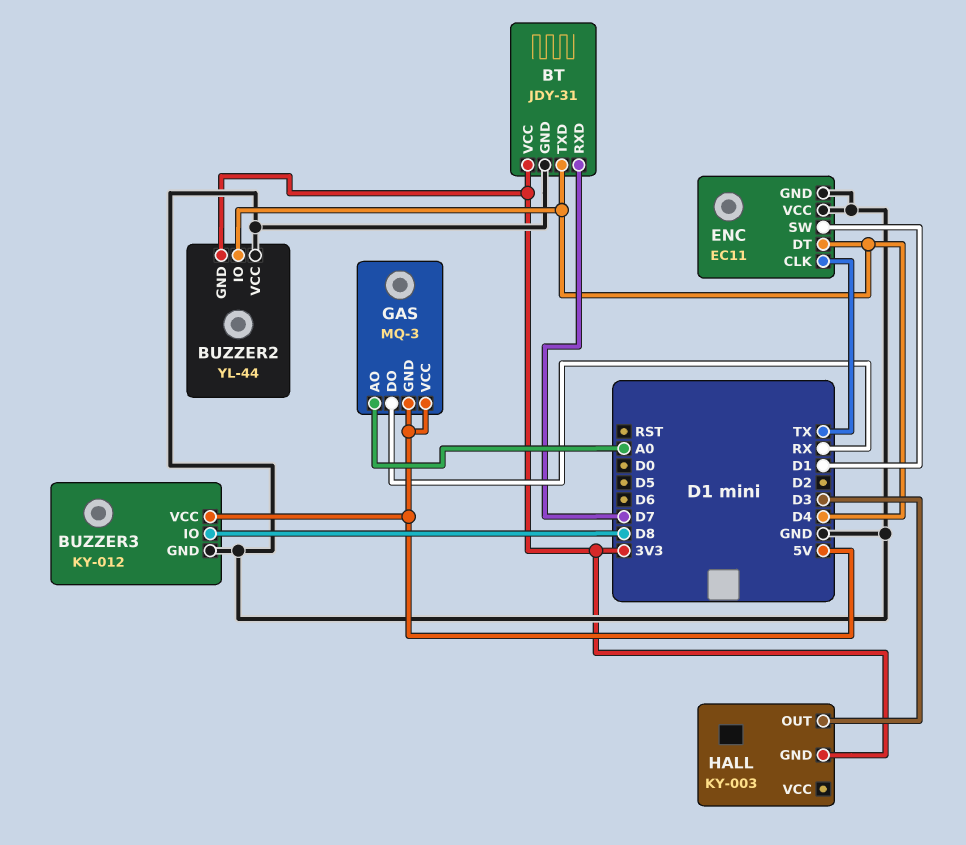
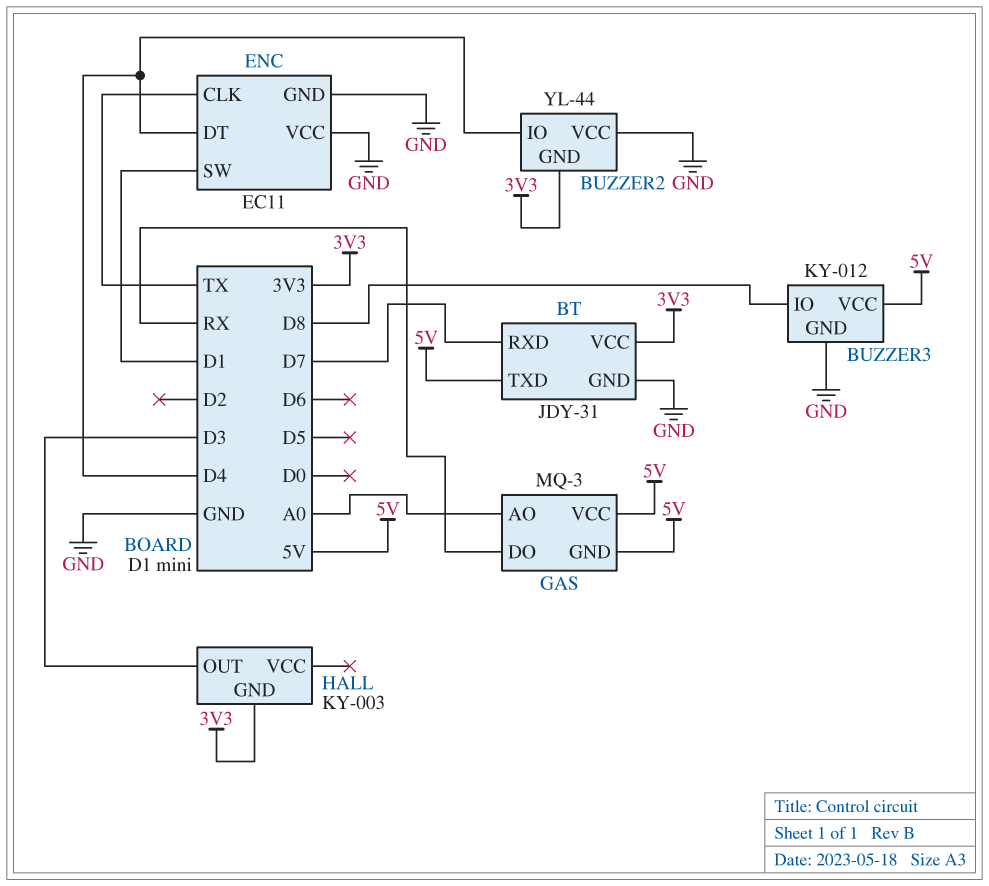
BT pin TXD: D4 -> 5V

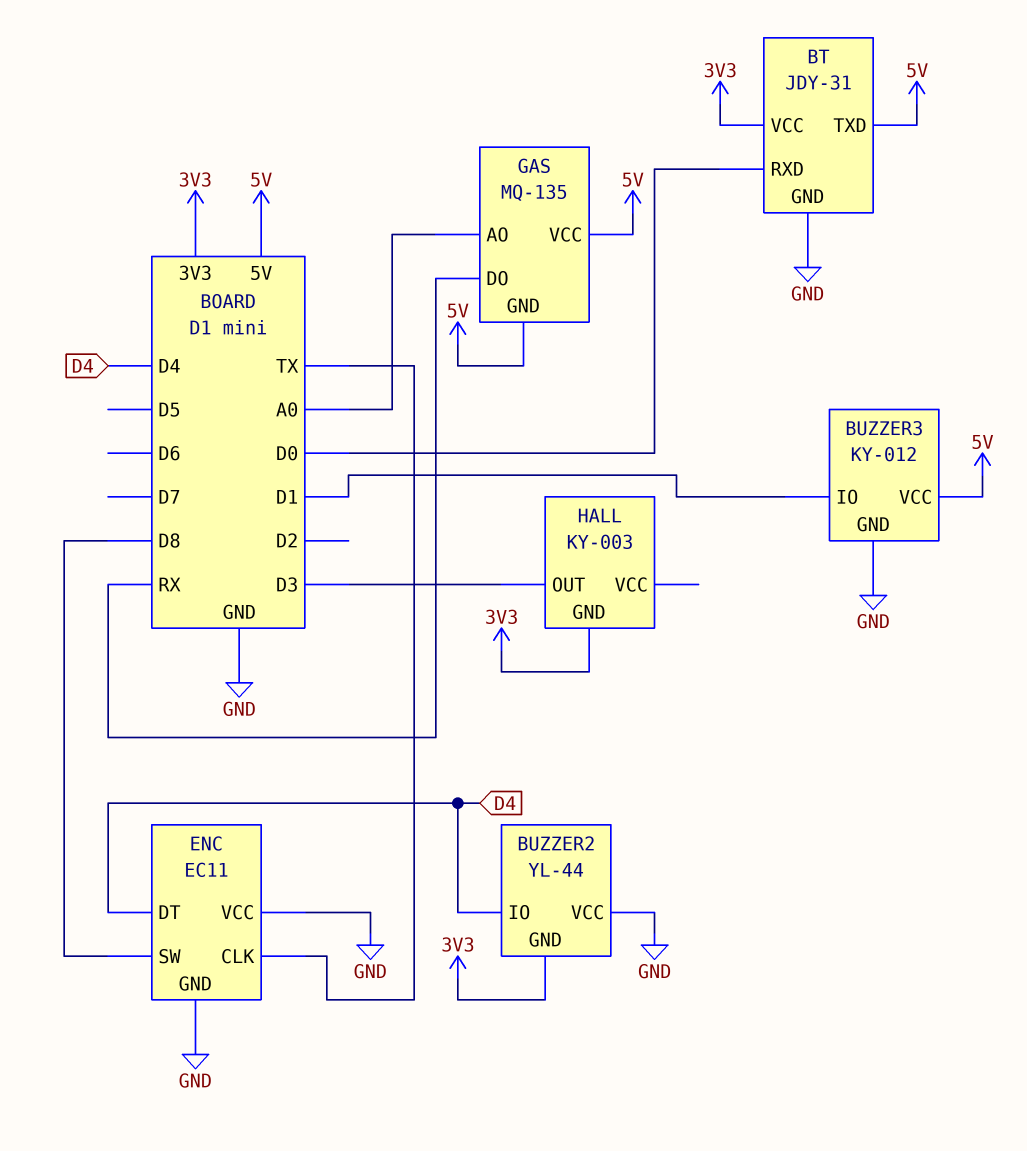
BT pin RXD: D7 -> D0
BUZZER3 pin IO: D8 -> D1
ENC pin SW: D1 -> D8
GAS: MQ-3 -> MQ-135

